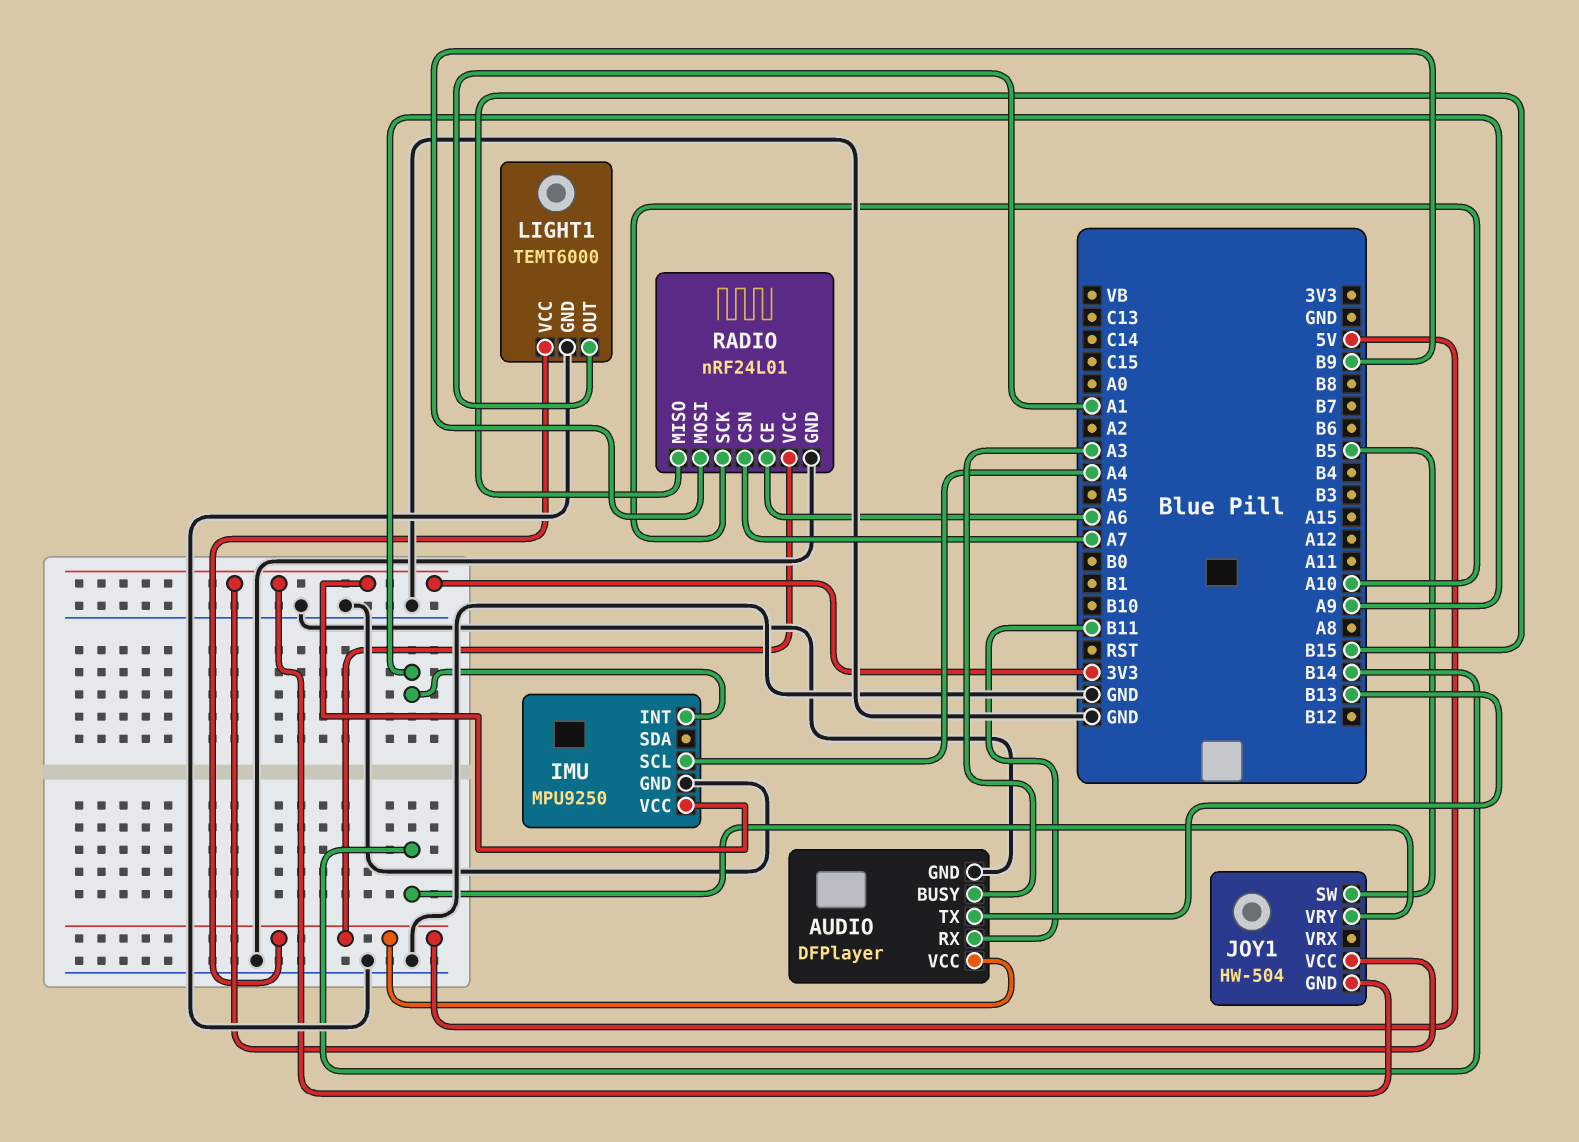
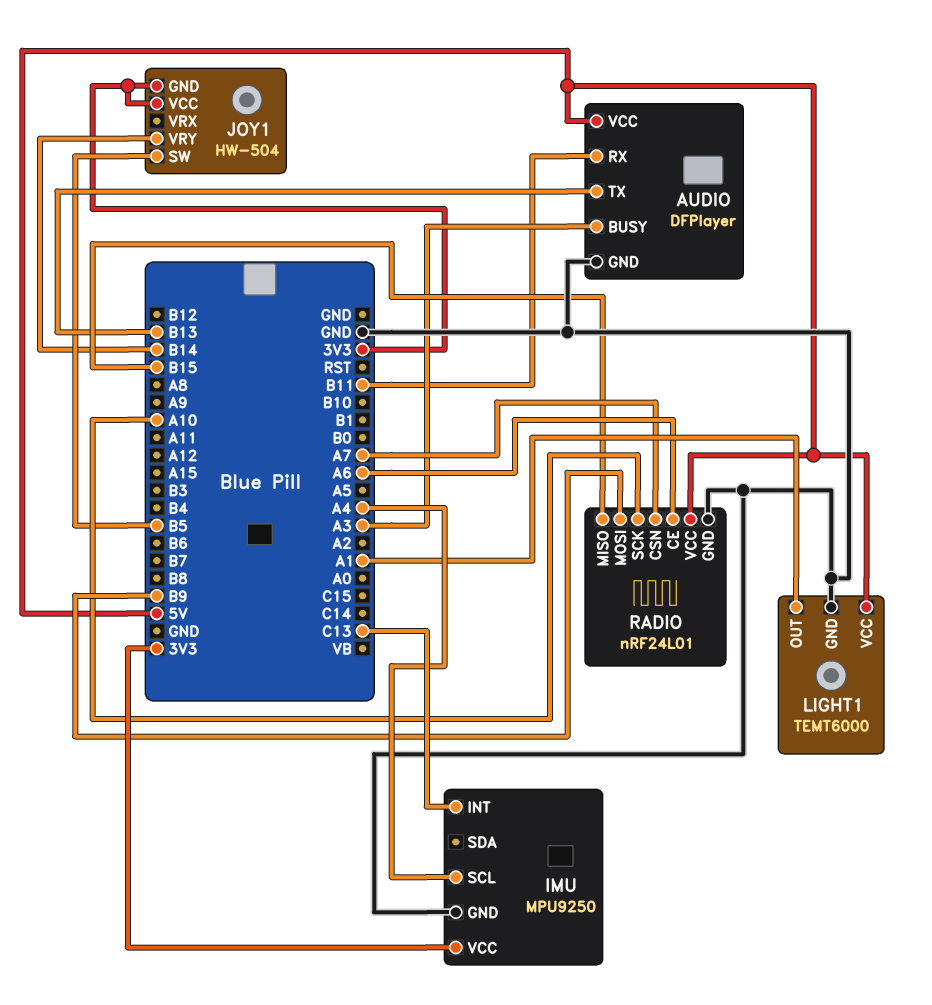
IMU pin INT: A9 -> C13

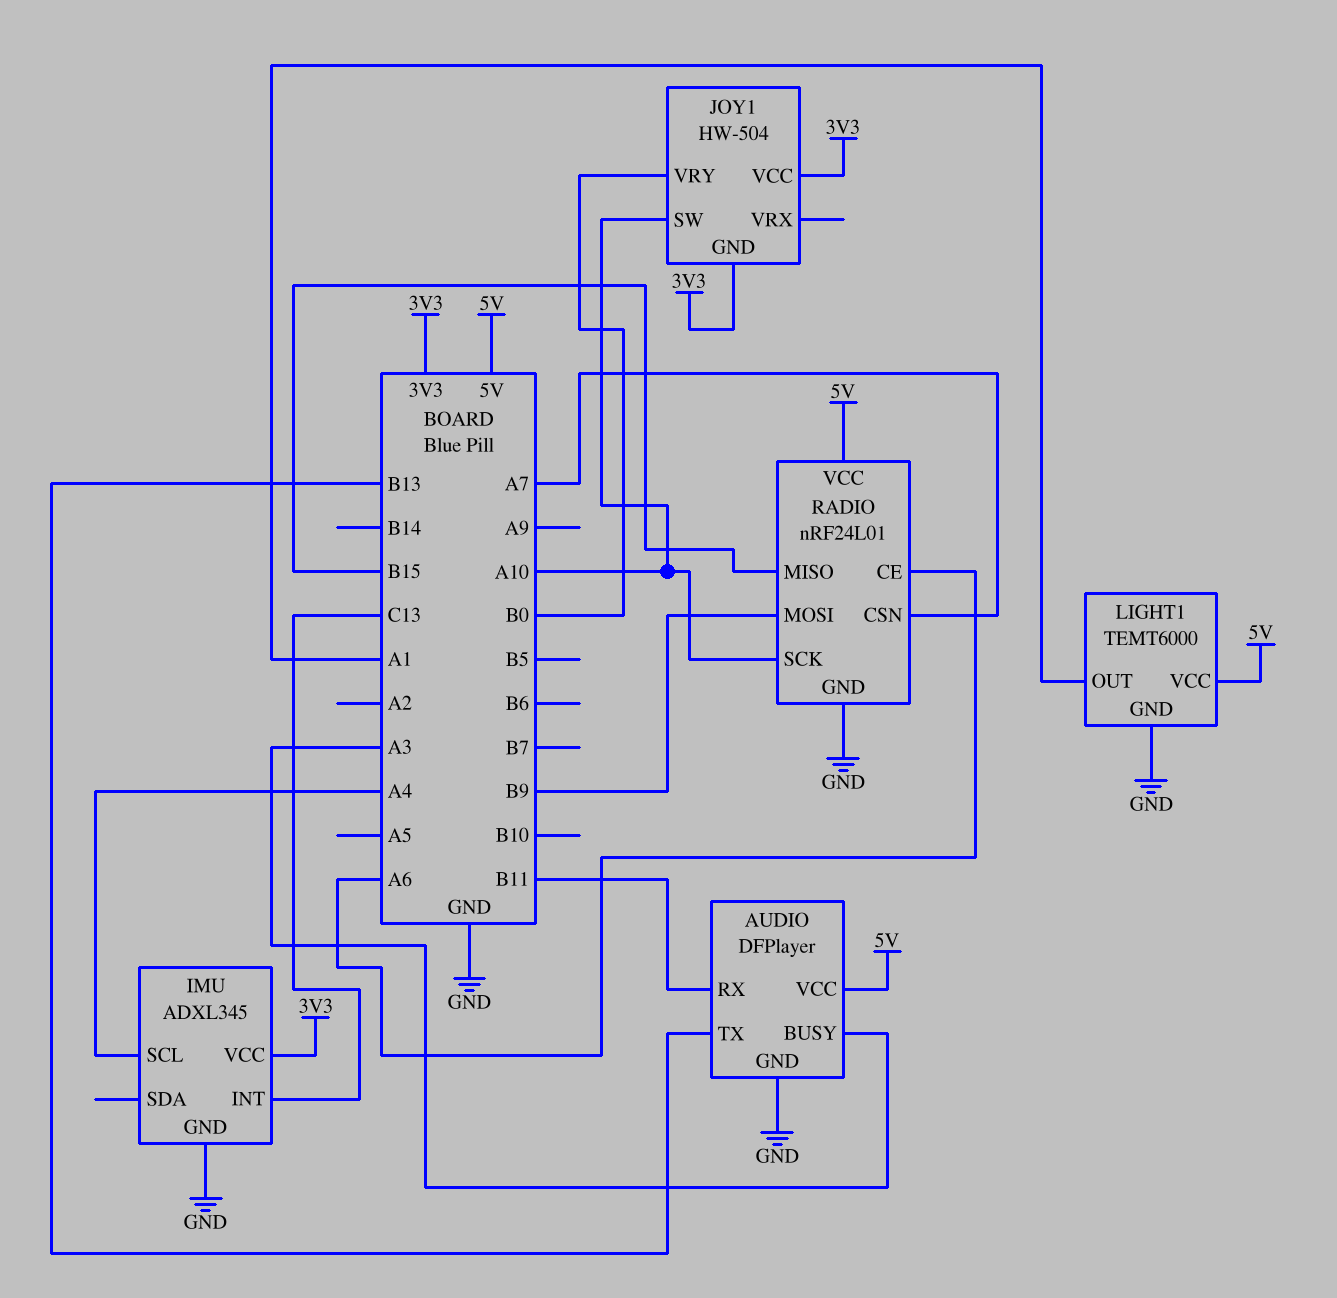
IMU: MPU9250 -> ADXL345
JOY1 pin SW: B5 -> A10
JOY1 pin VRY: B14 -> B0

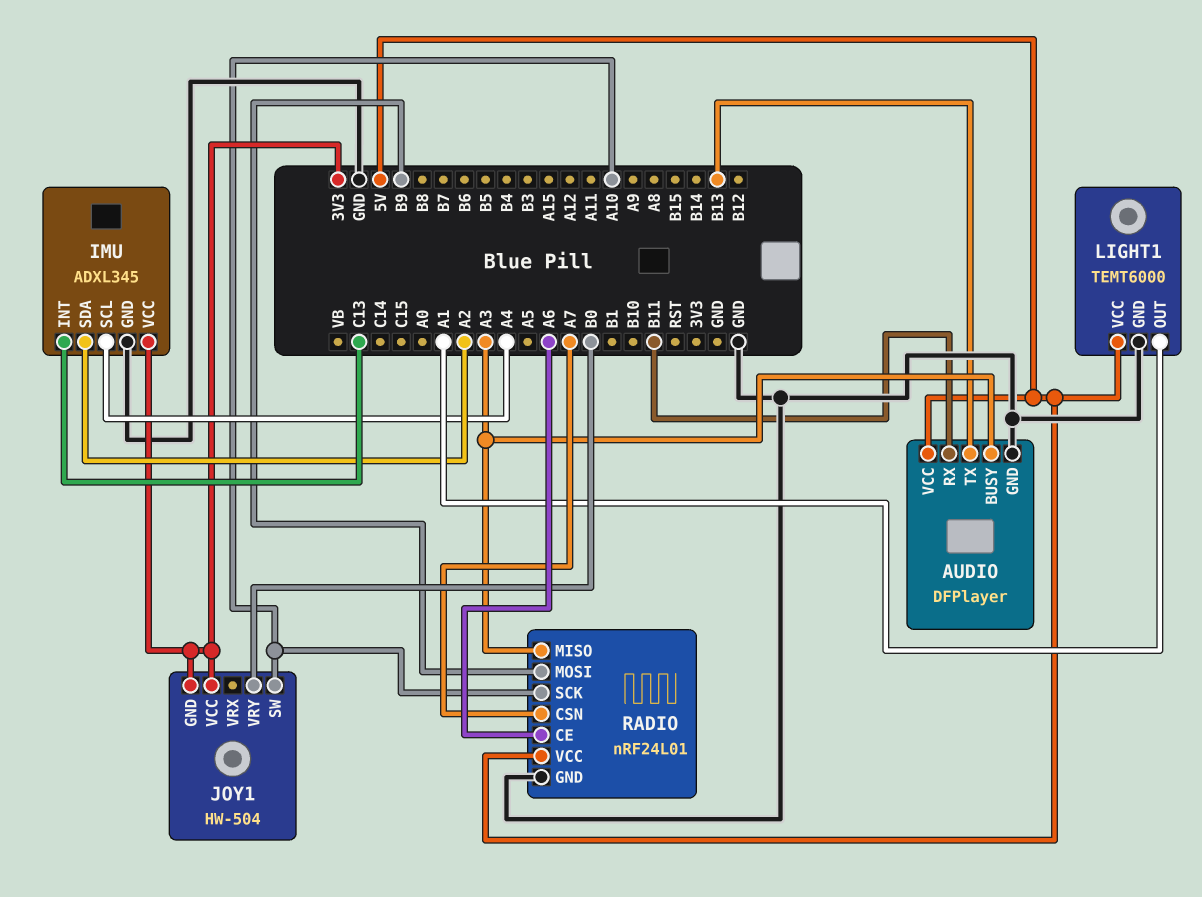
IMU pin SDA: none -> A2
RADIO pin MISO: B15 -> A3

